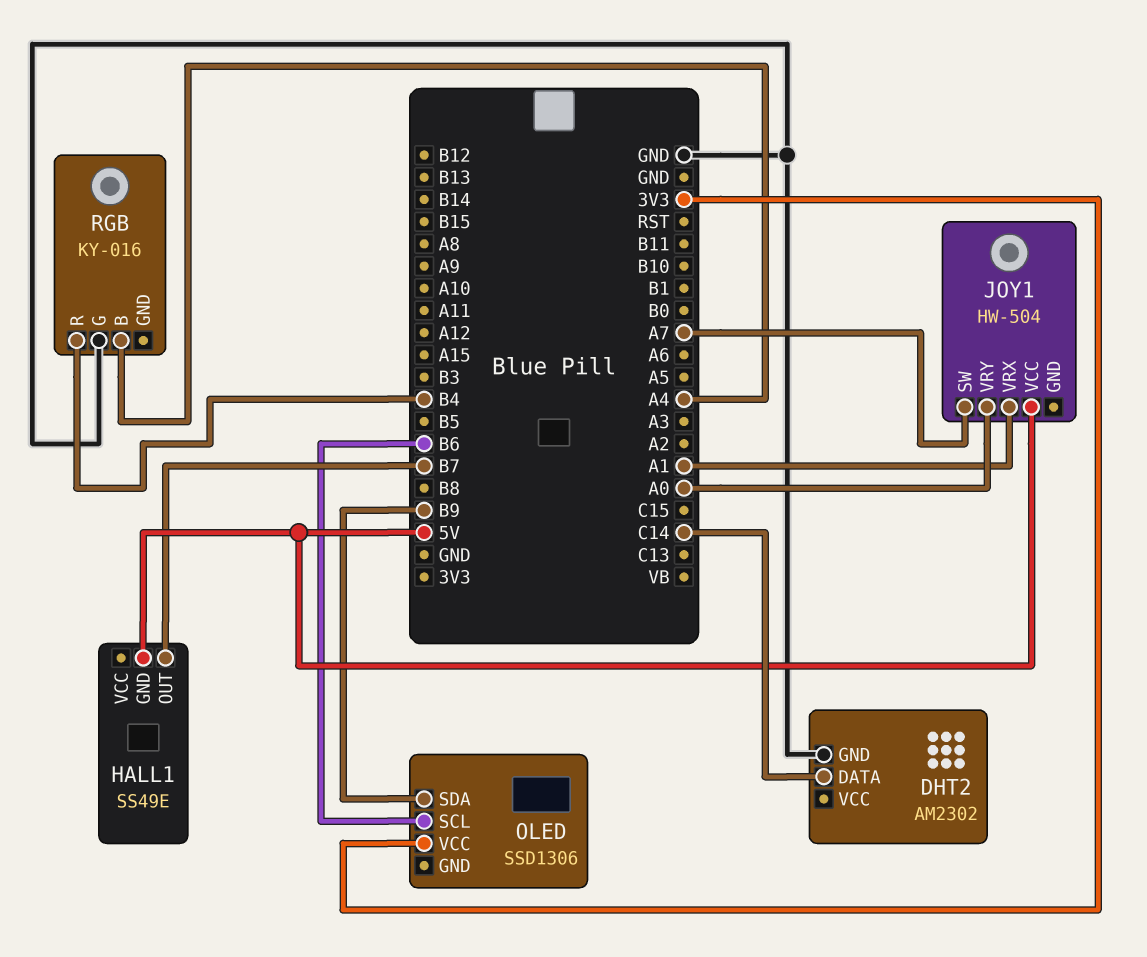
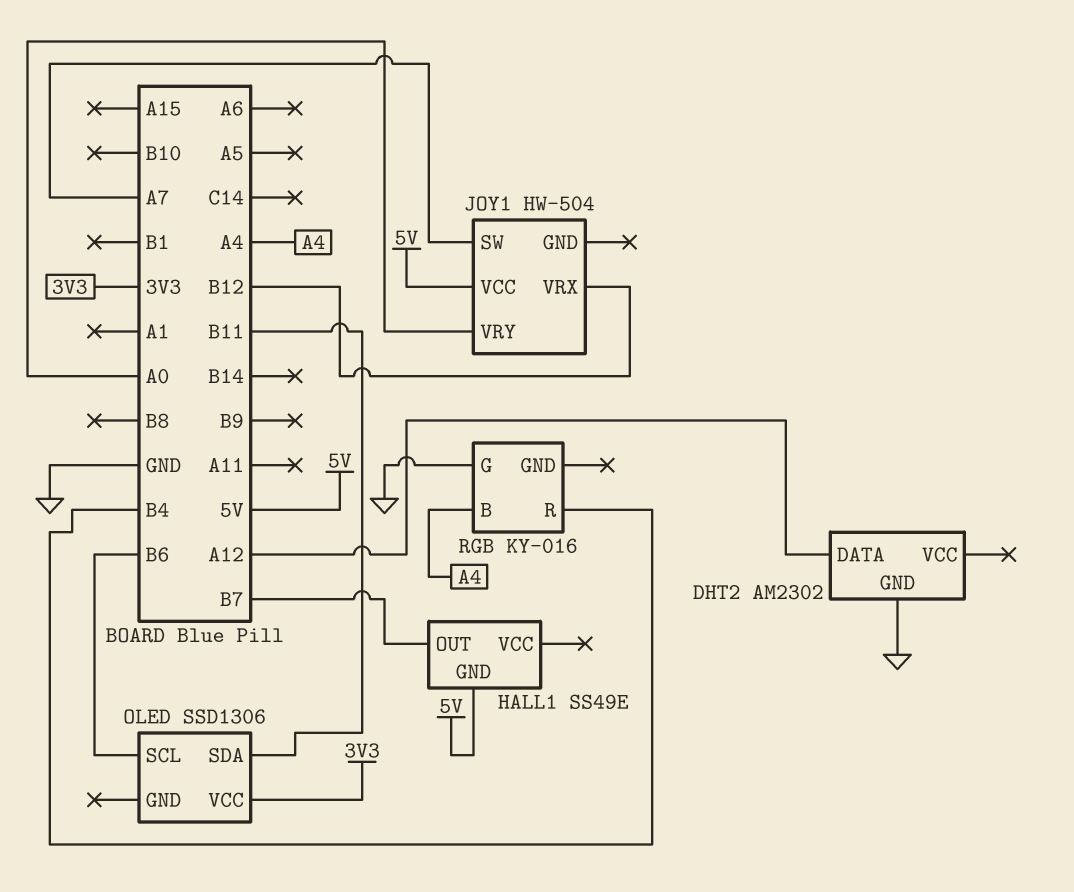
DHT2 pin DATA: C14 -> A12
JOY1 pin VRX: A1 -> B12
OLED pin SDA: B9 -> B11

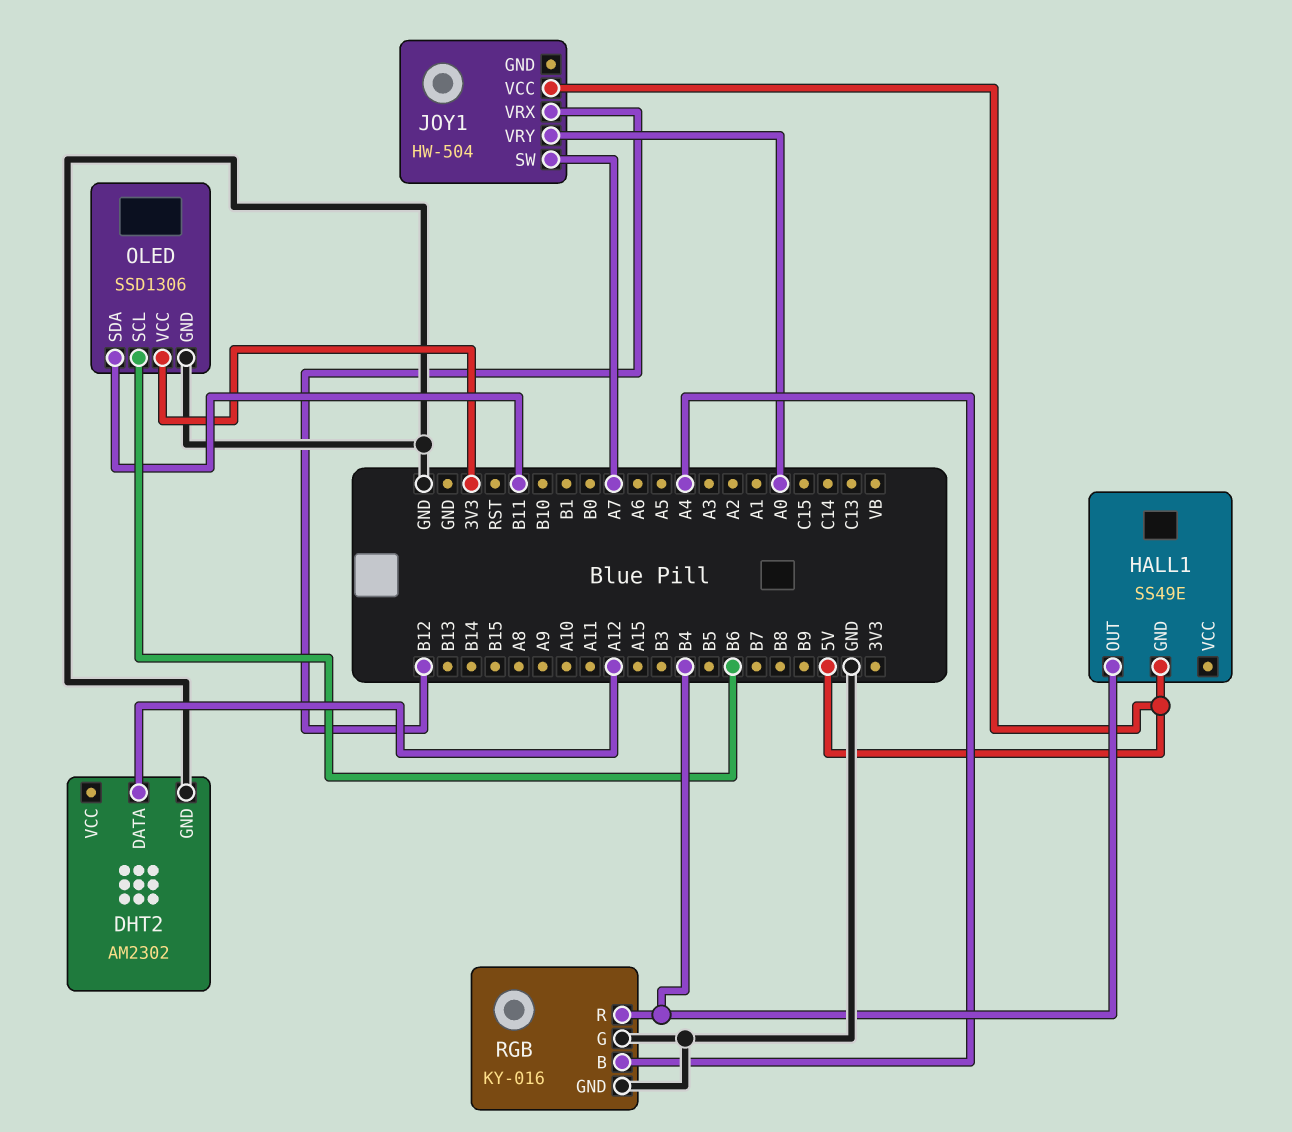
HALL1 pin OUT: B7 -> B4
OLED pin GND: none -> GND
RGB pin GND: none -> GND

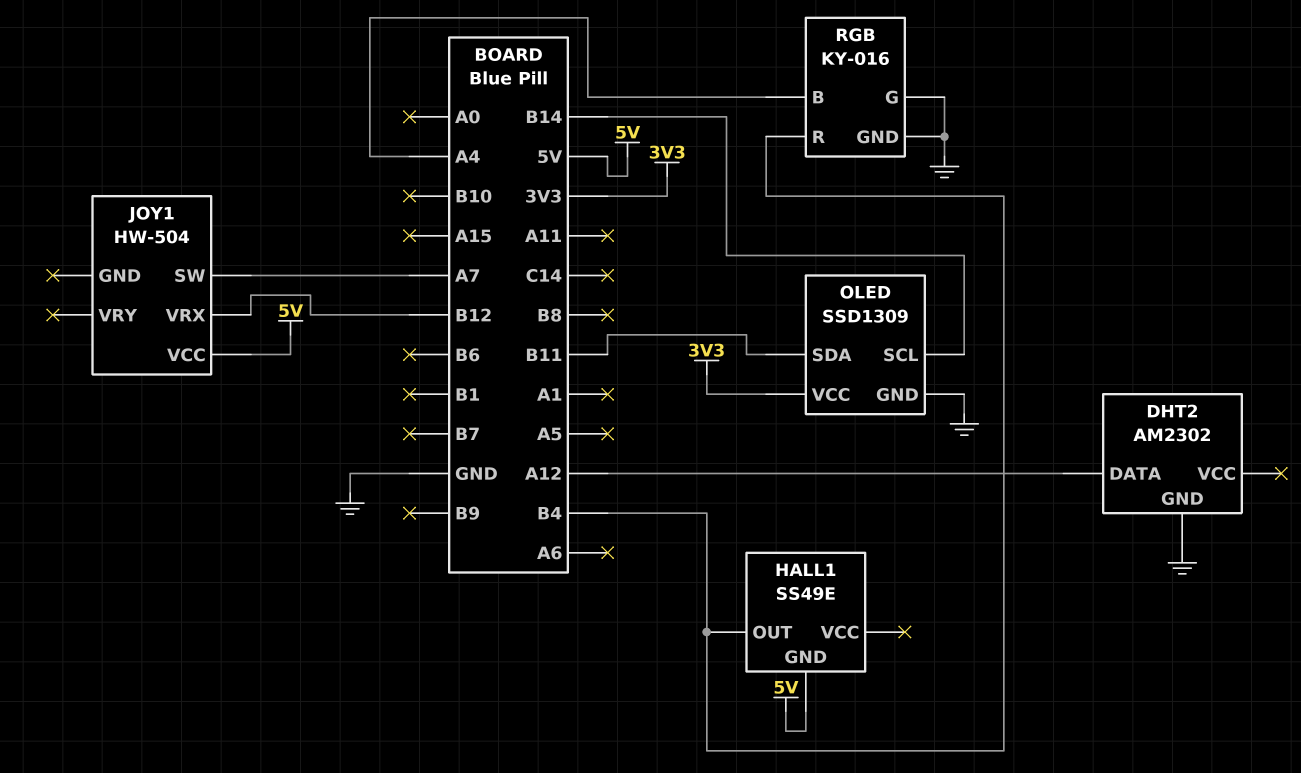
JOY1 pin VRY: A0 -> none
OLED: SSD1306 -> SSD1309
OLED pin SCL: B6 -> B14

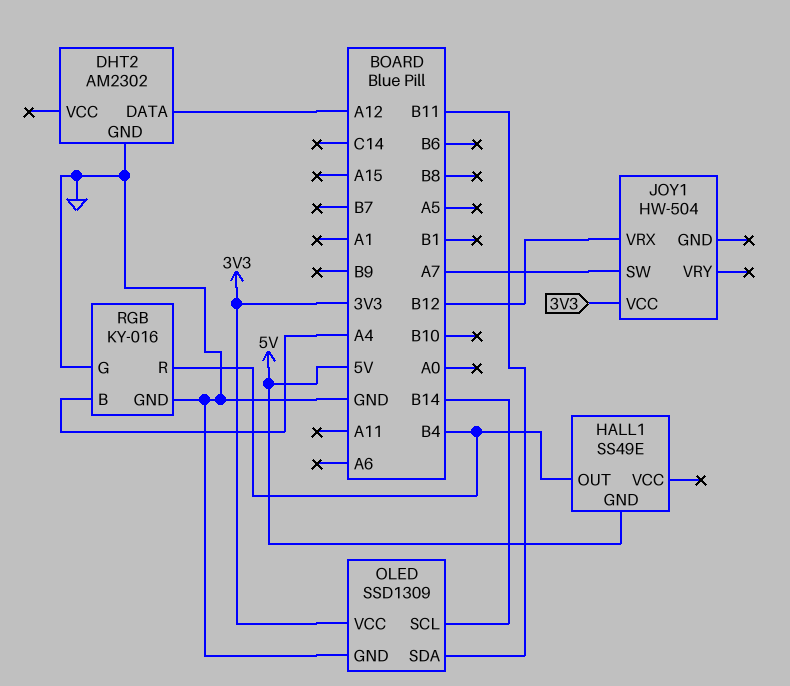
JOY1 pin VCC: 5V -> 3V3

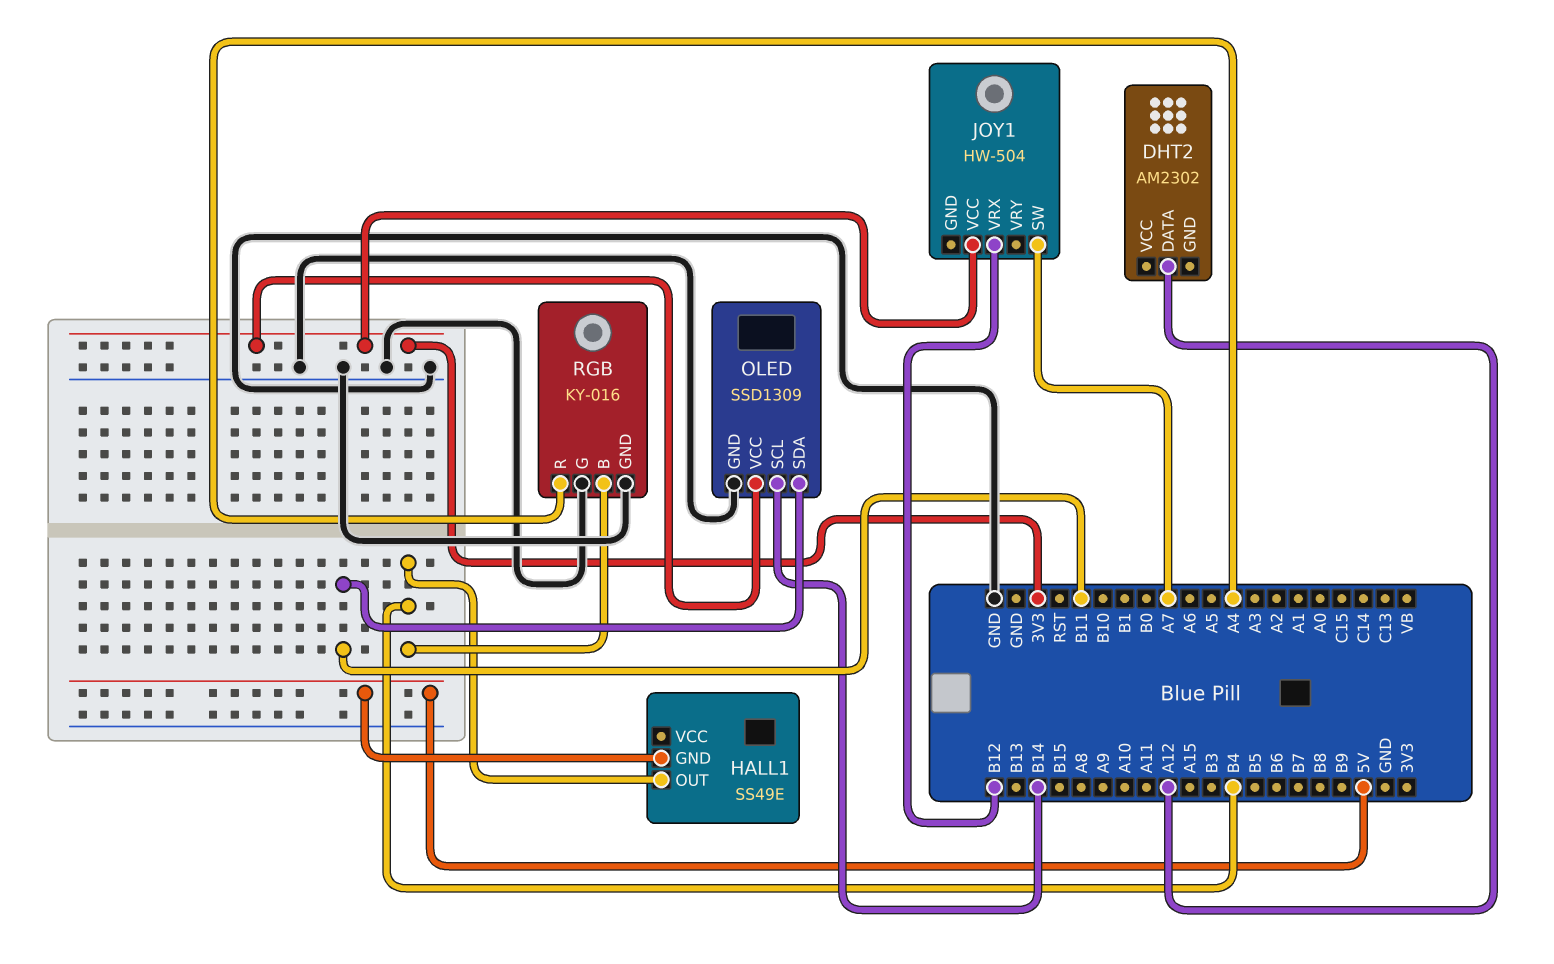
DHT2 pin GND: GND -> none
RGB pin B: A4 -> B4
RGB pin R: B4 -> A4

